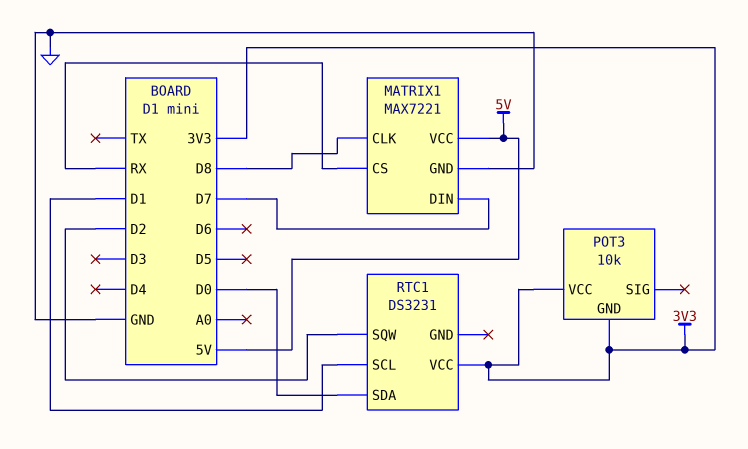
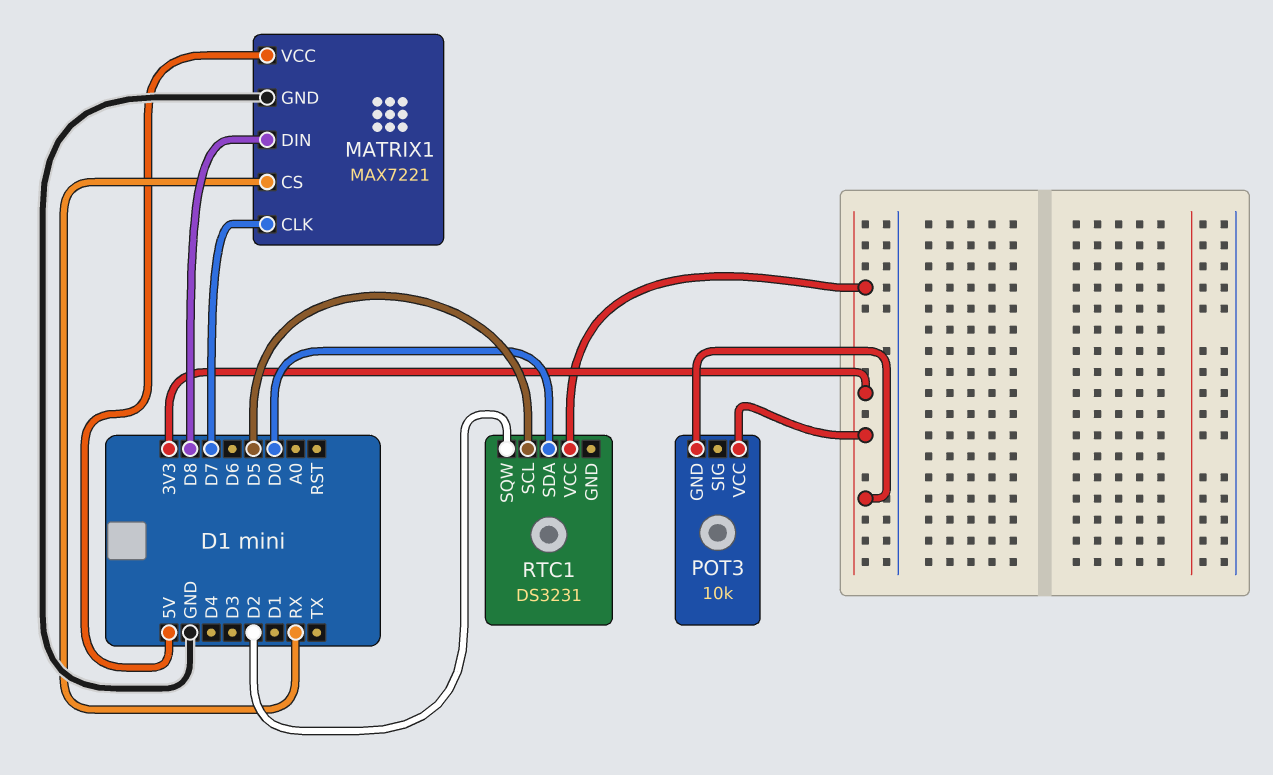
MATRIX1 pin CLK: D8 -> D7
MATRIX1 pin DIN: D7 -> D8
RTC1 pin SCL: D1 -> D5

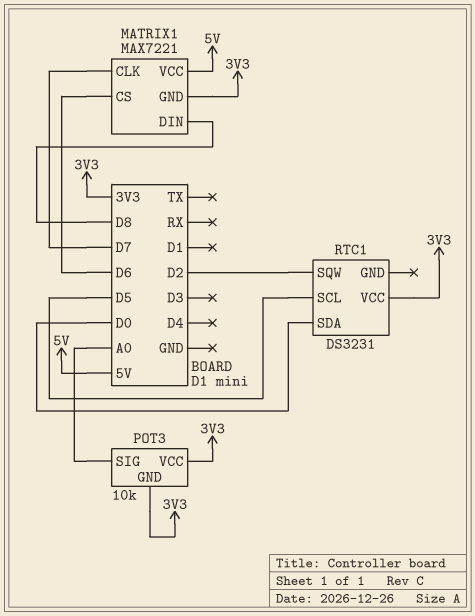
MATRIX1 pin CS: RX -> D6
MATRIX1 pin GND: GND -> 3V3
POT3 pin SIG: none -> A0

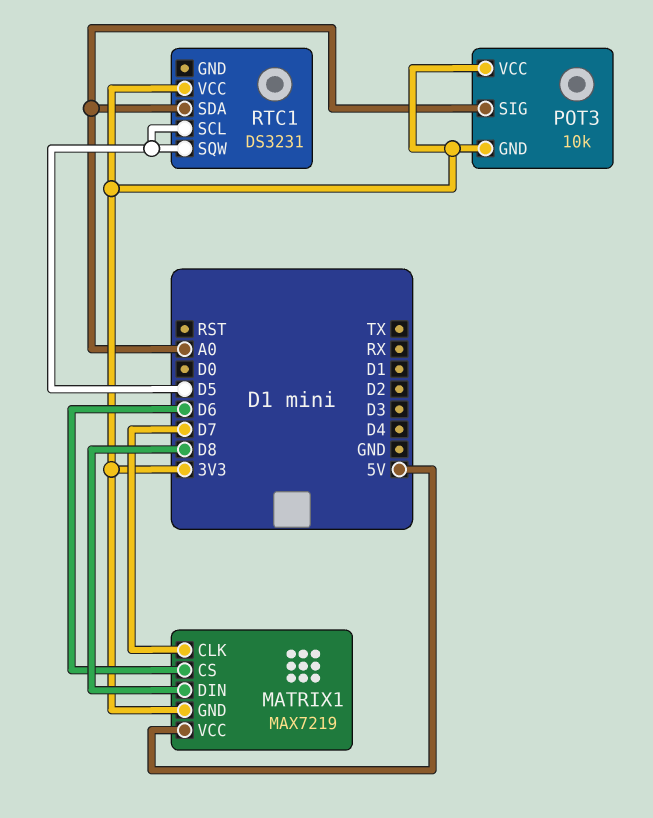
MATRIX1: MAX7221 -> MAX7219
RTC1 pin SDA: D0 -> A0
RTC1 pin SQW: D2 -> D5

